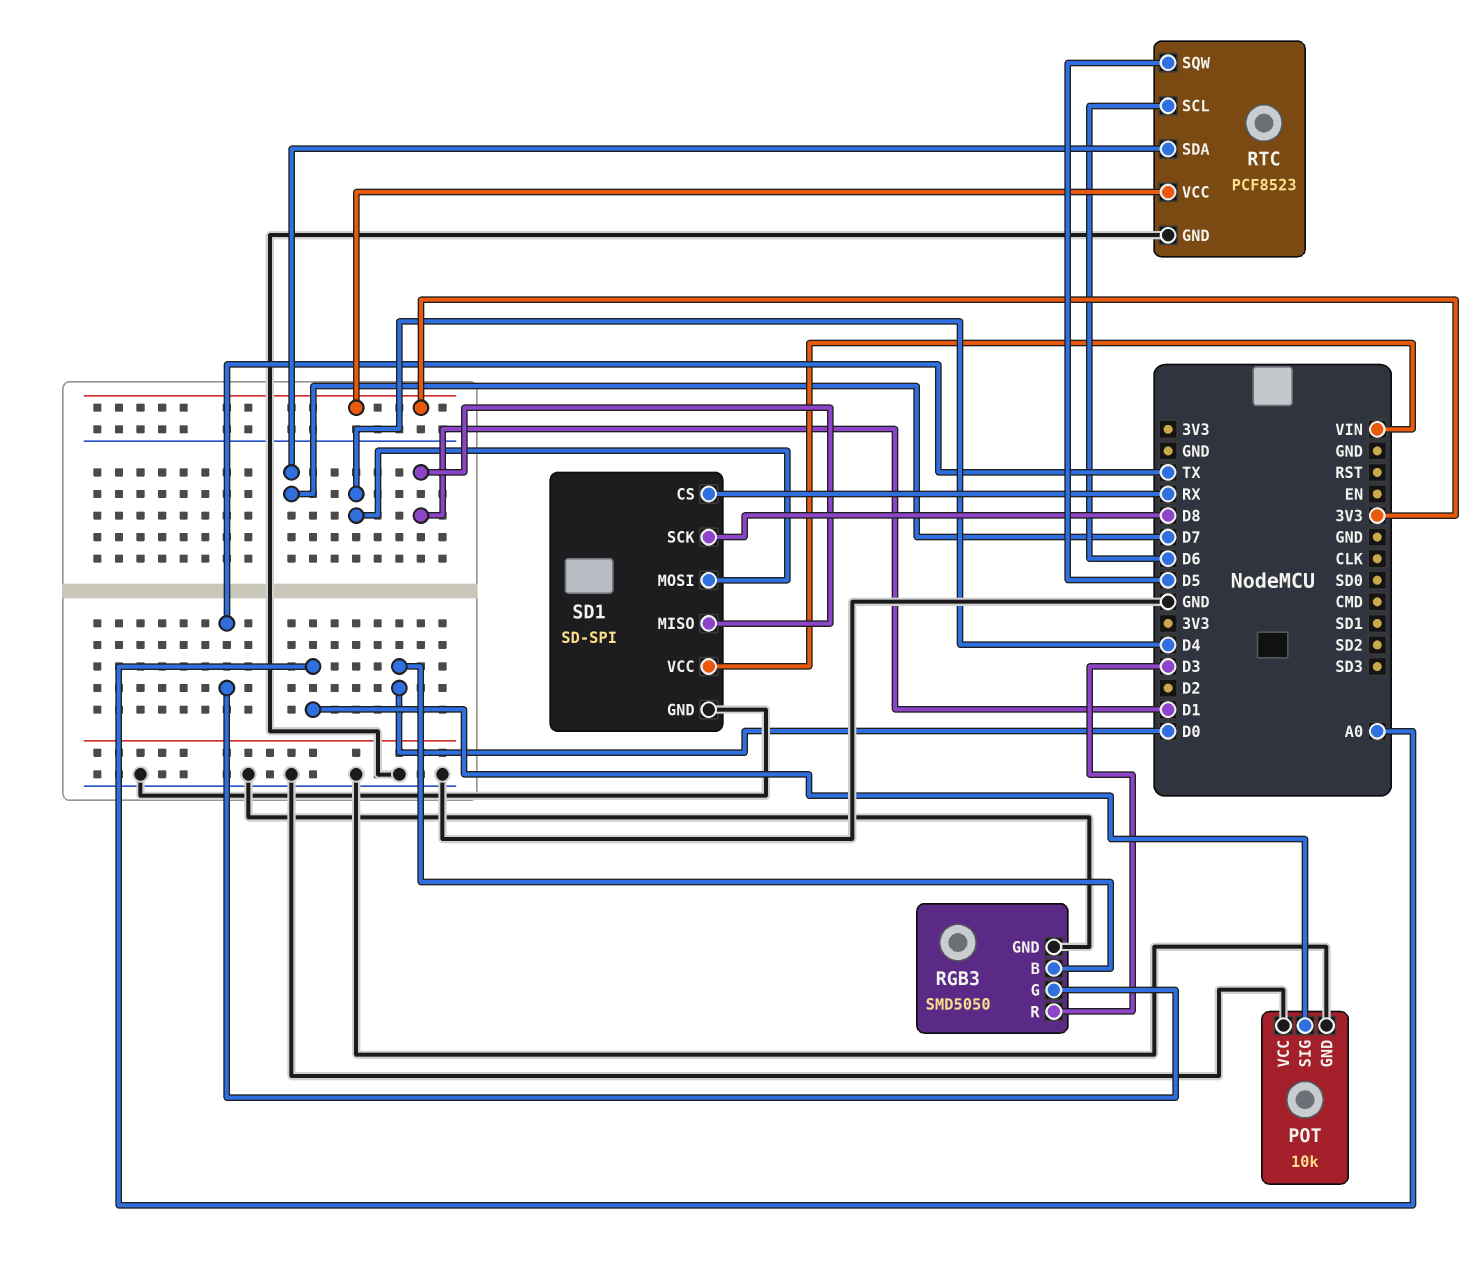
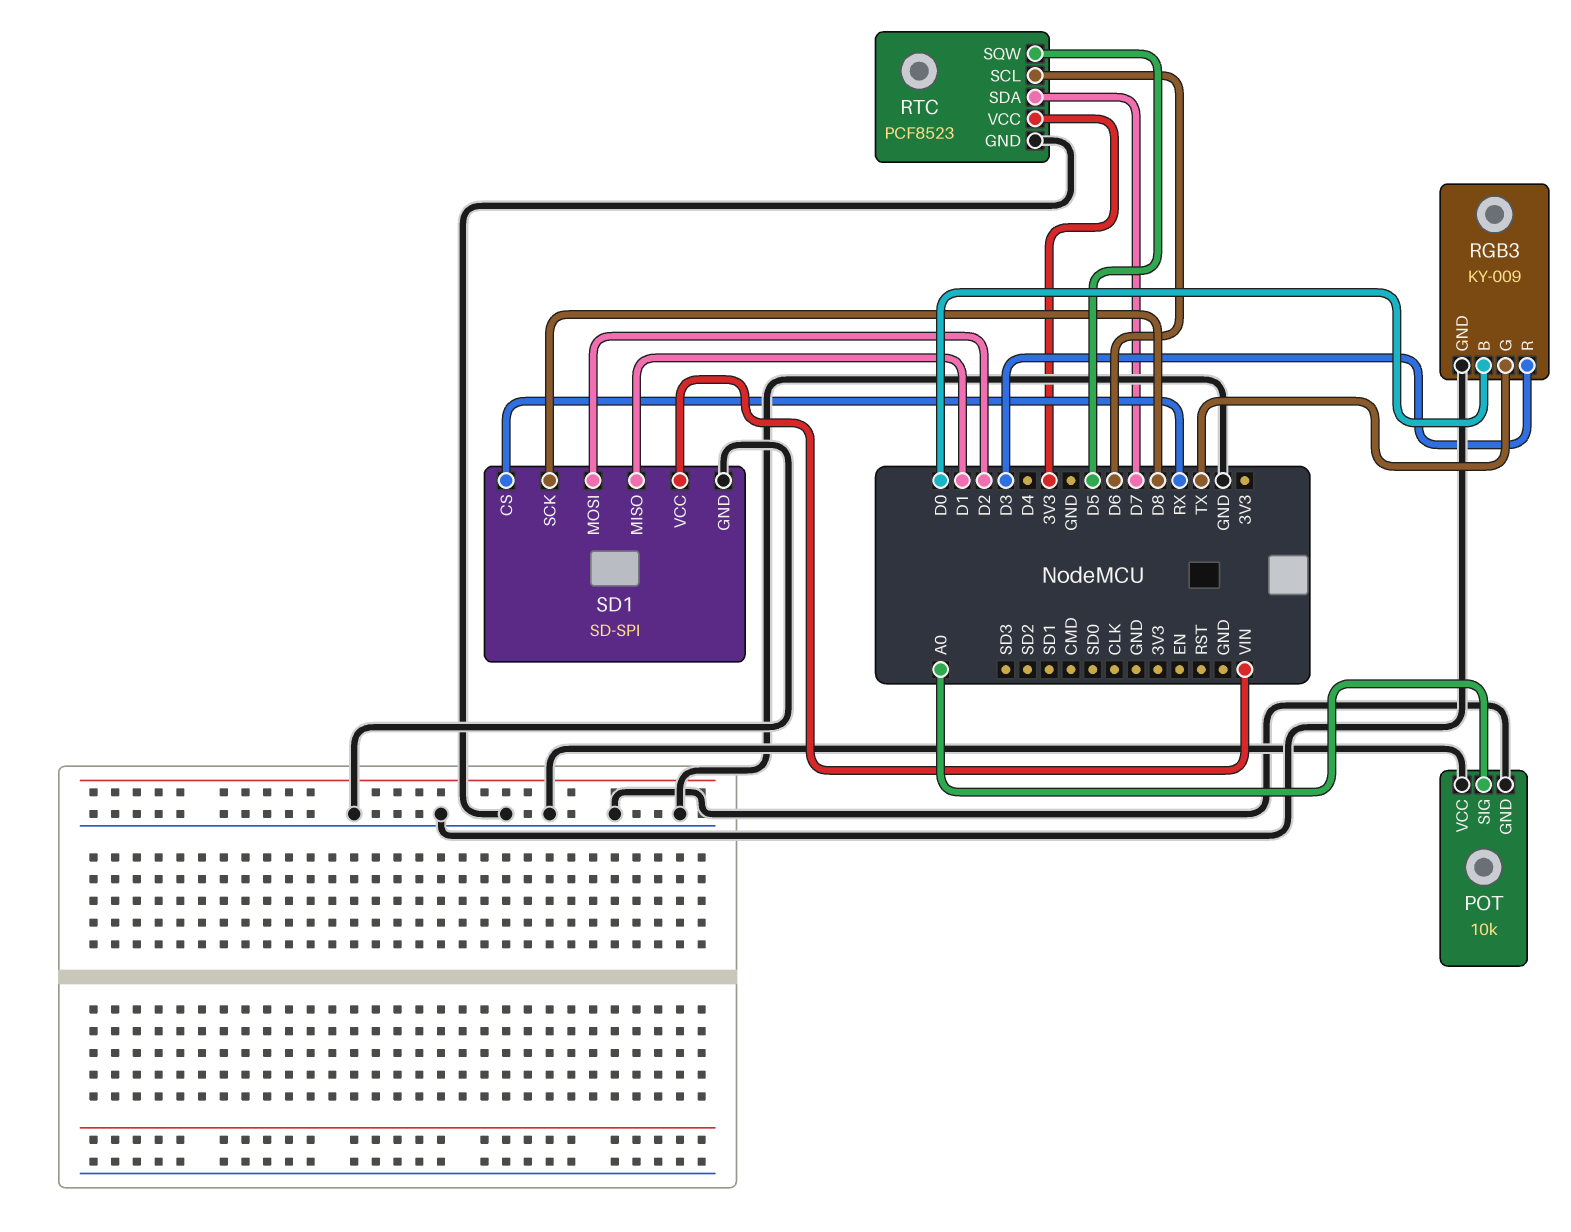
RGB3: SMD5050 -> KY-009
SD1 pin MOSI: D4 -> D2

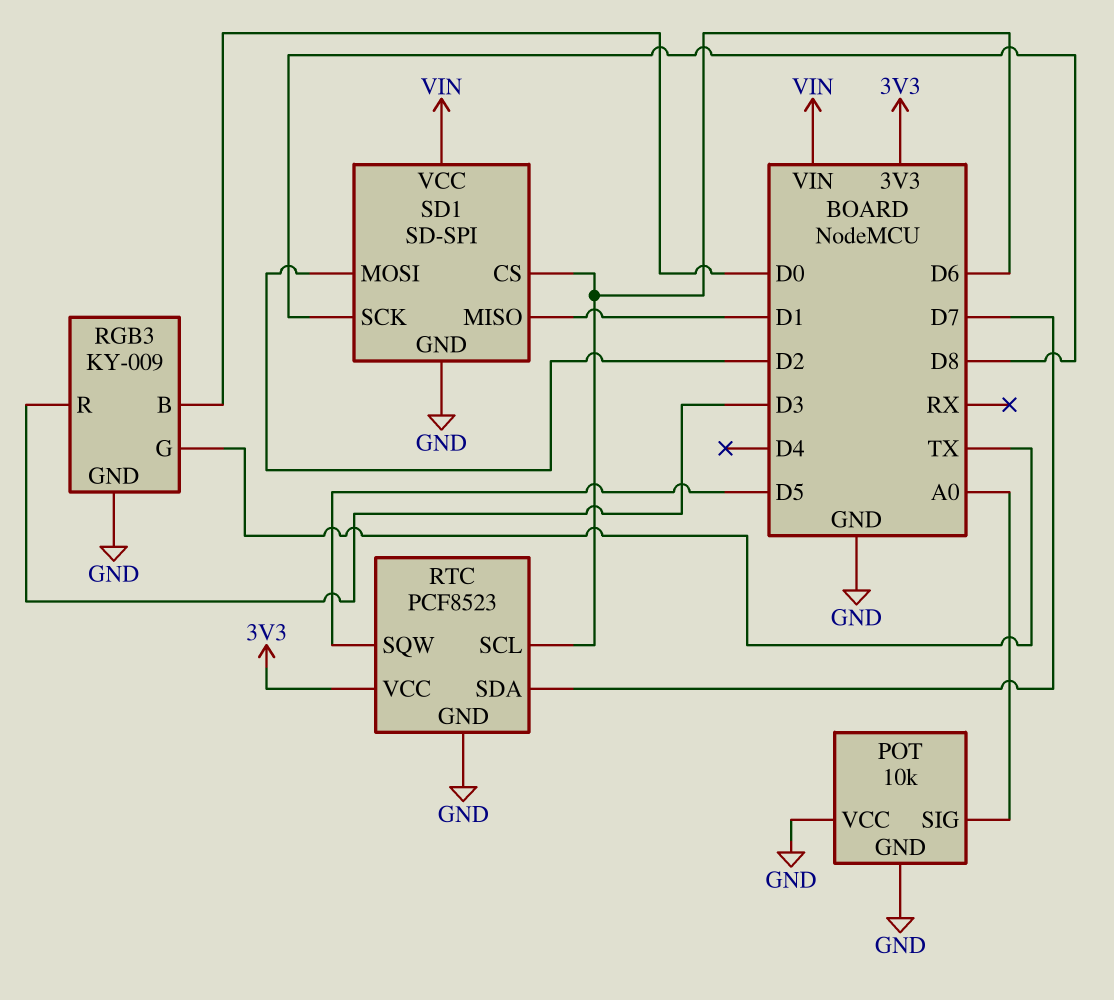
SD1 pin CS: RX -> D6

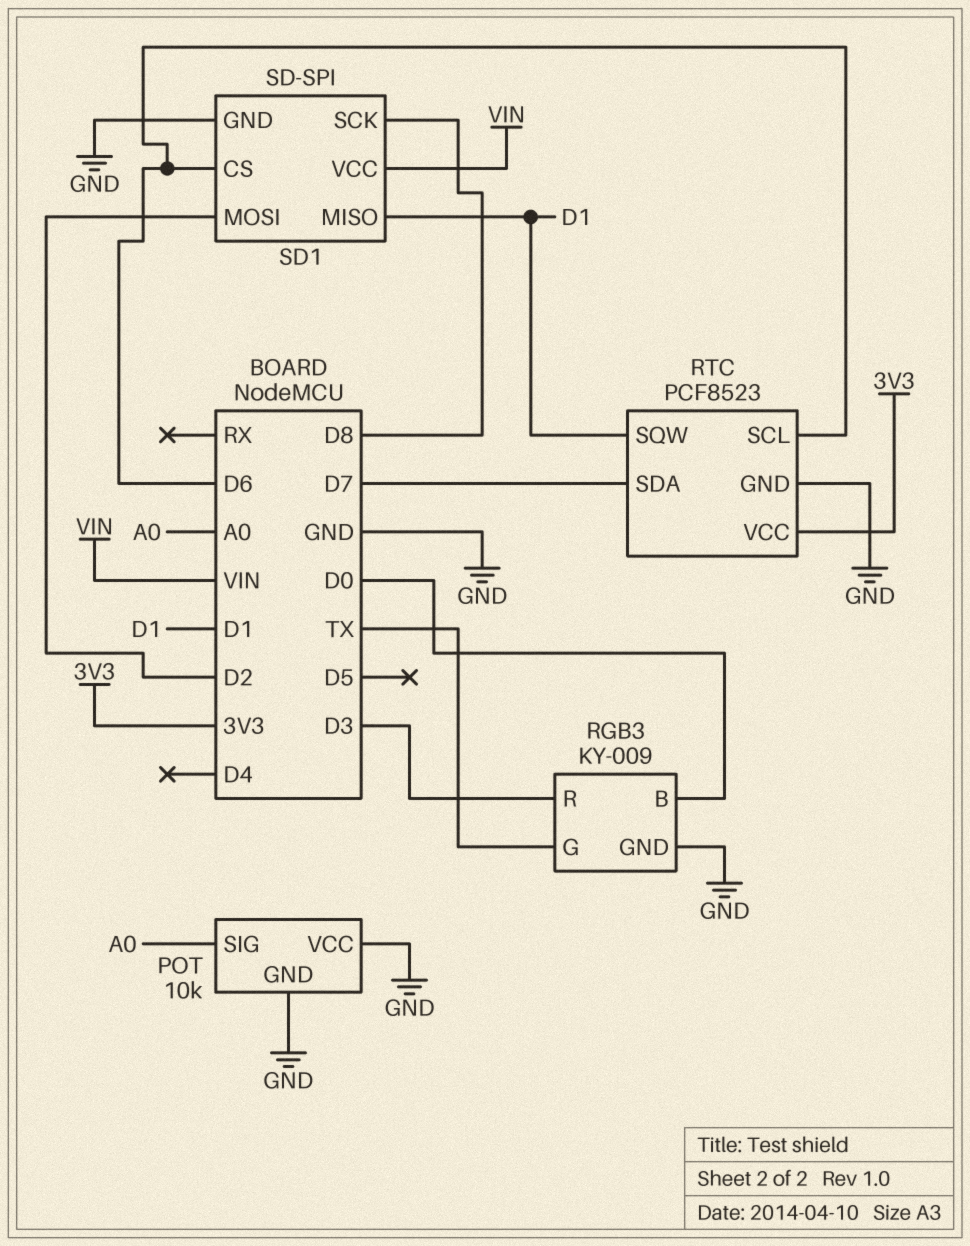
RTC pin SQW: D5 -> D1

